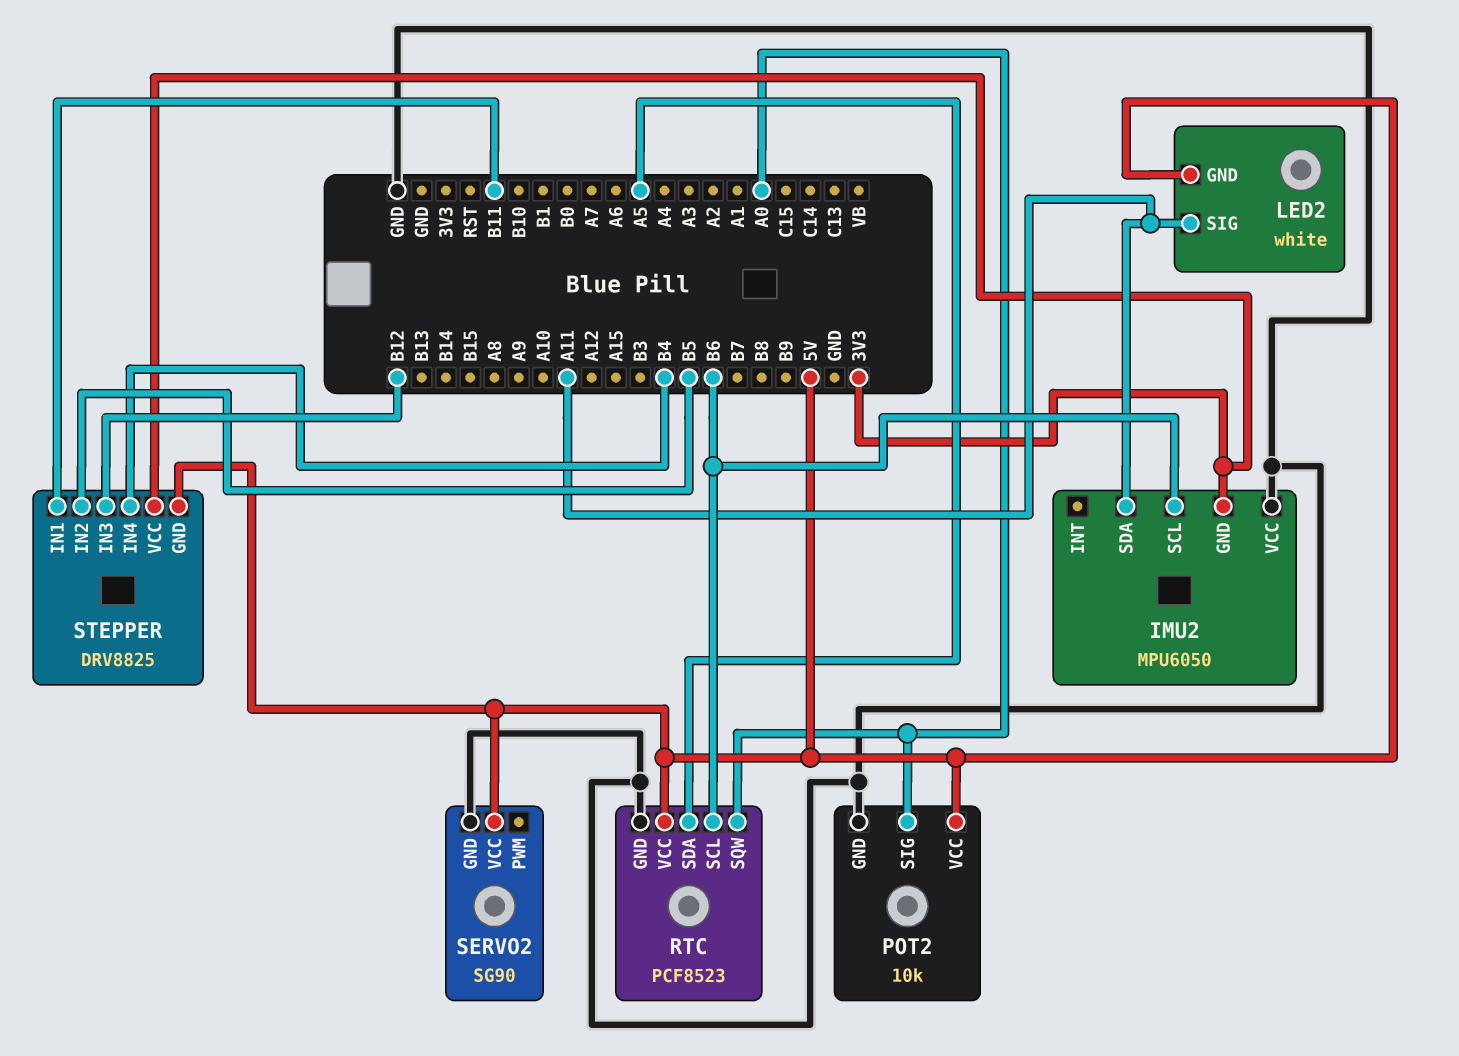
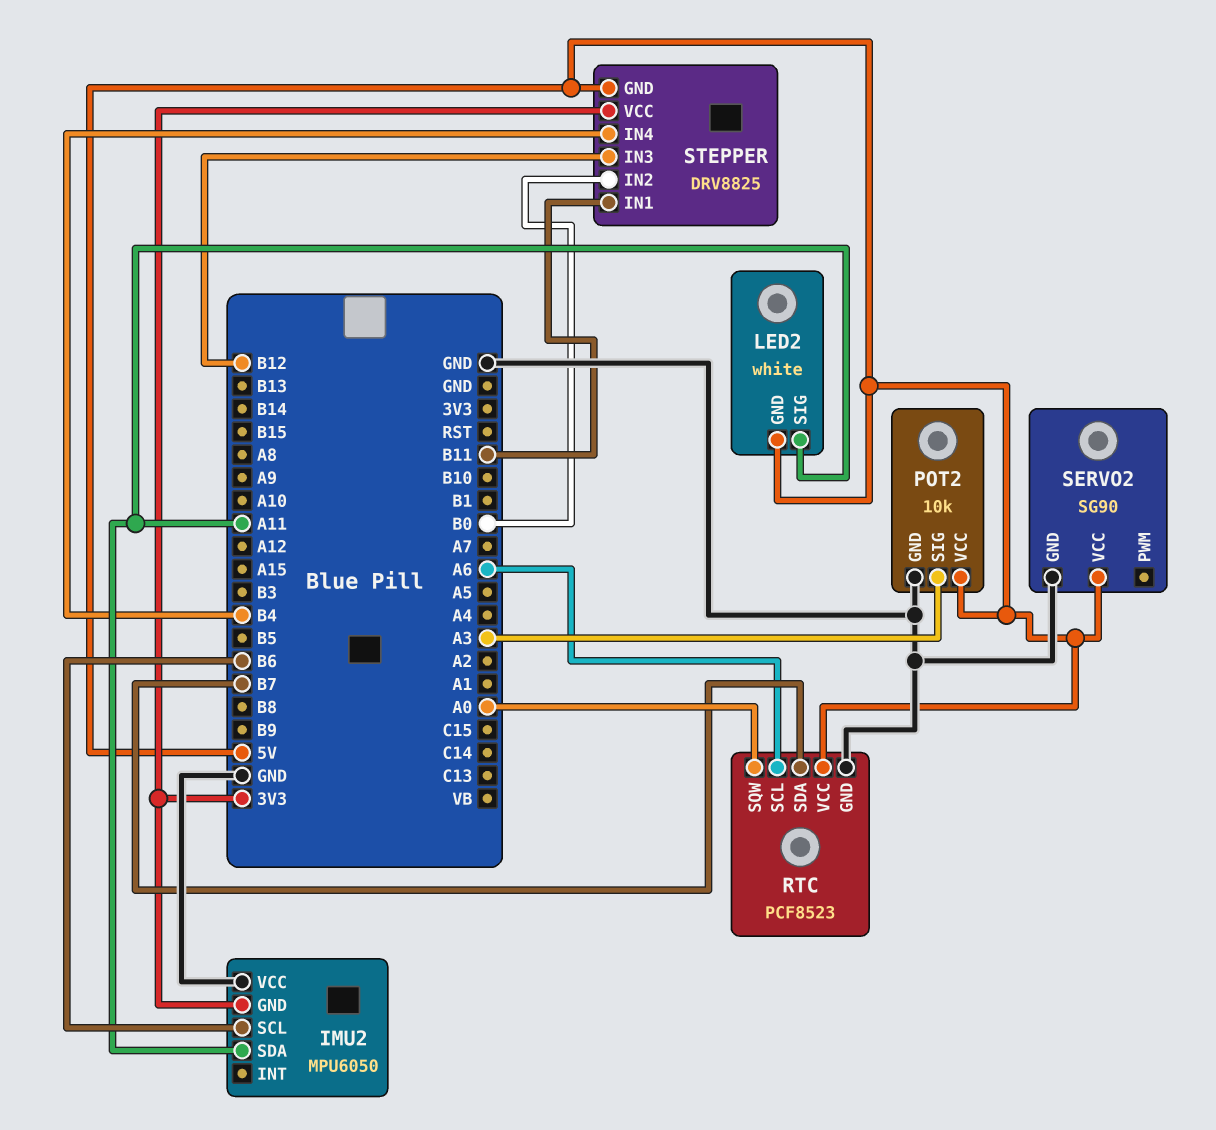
POT2 pin SIG: A0 -> A3
RTC pin SCL: B6 -> A6
RTC pin SDA: A5 -> B7
STEPPER pin IN2: B5 -> B0

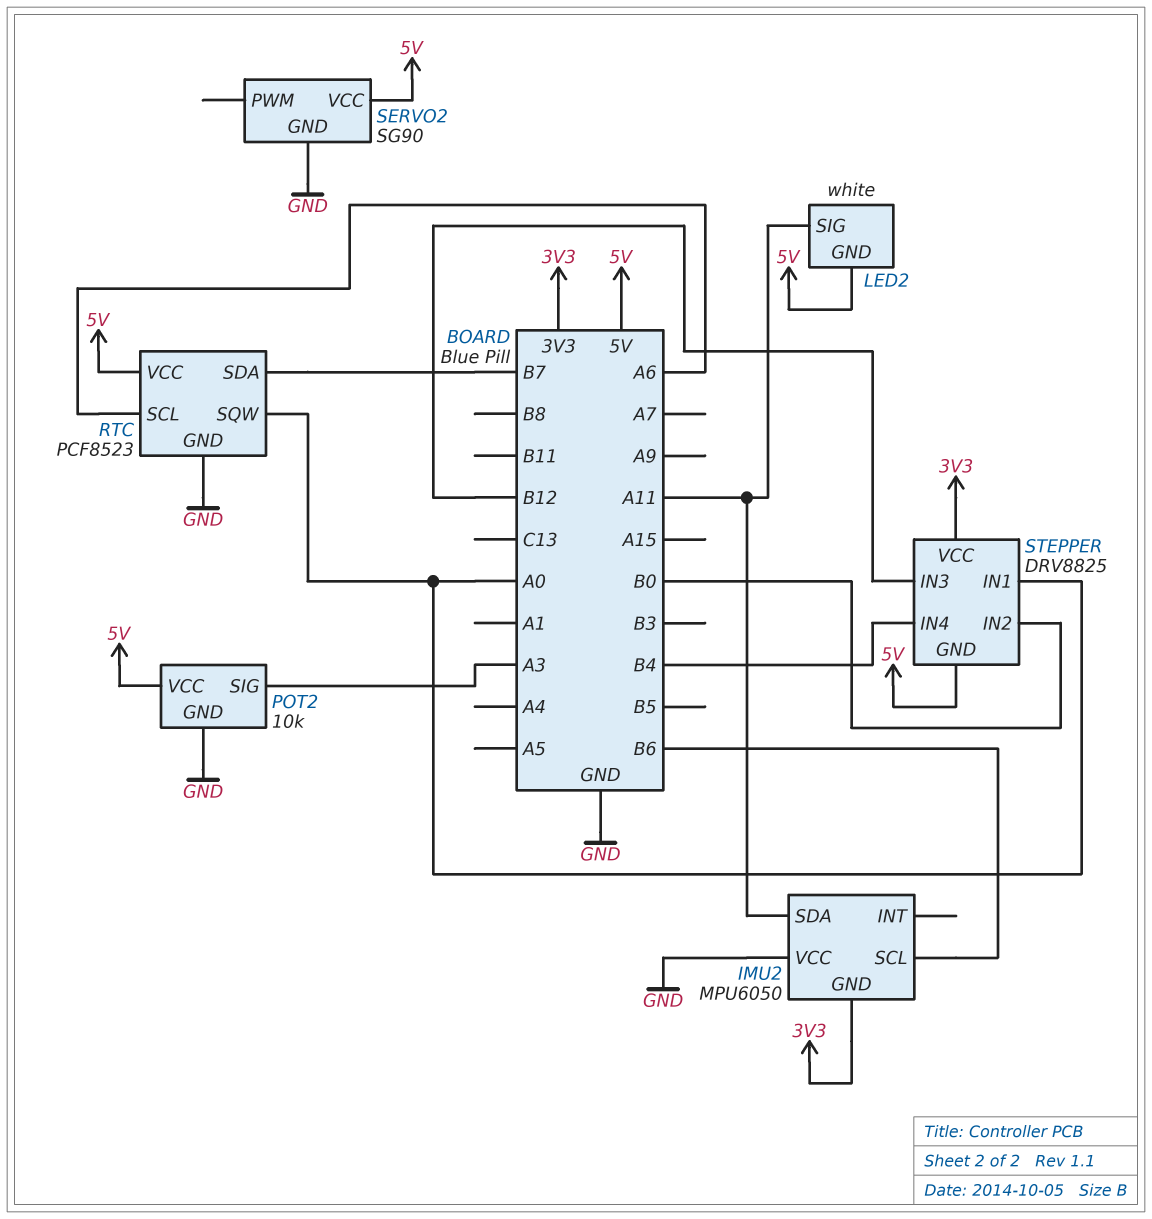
STEPPER pin IN1: B11 -> A0

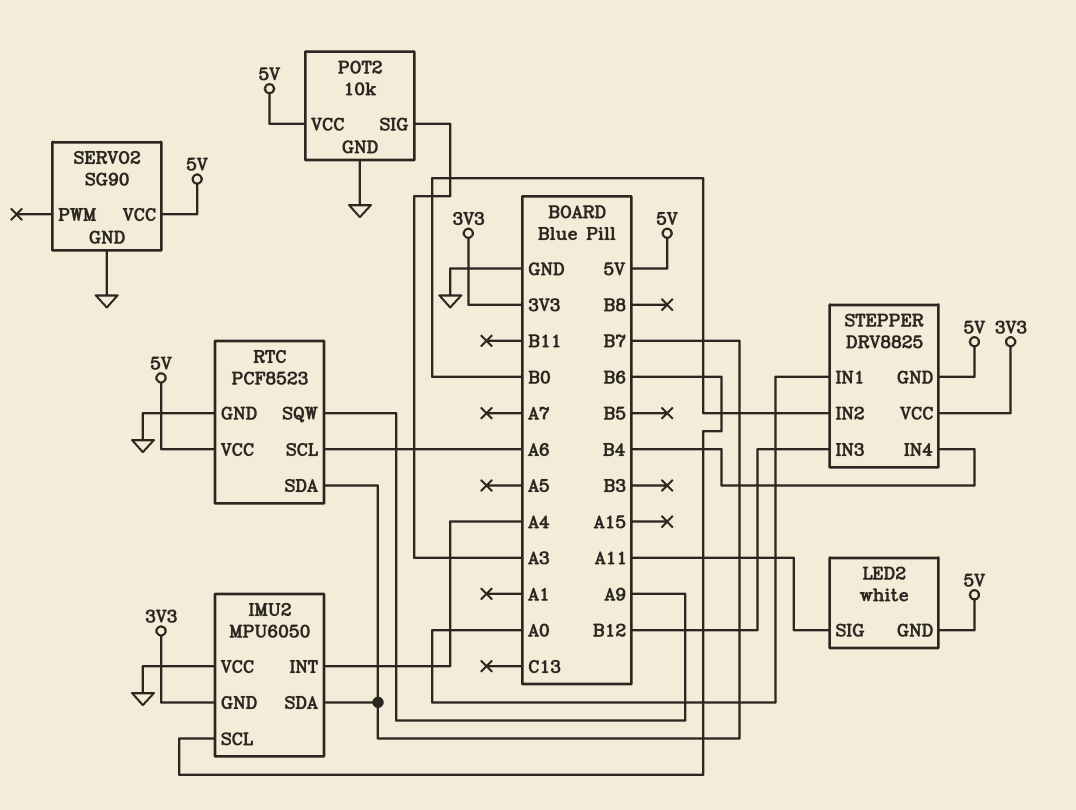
IMU2 pin INT: none -> A4
IMU2 pin SDA: A11 -> B7
RTC pin SQW: A0 -> A9

